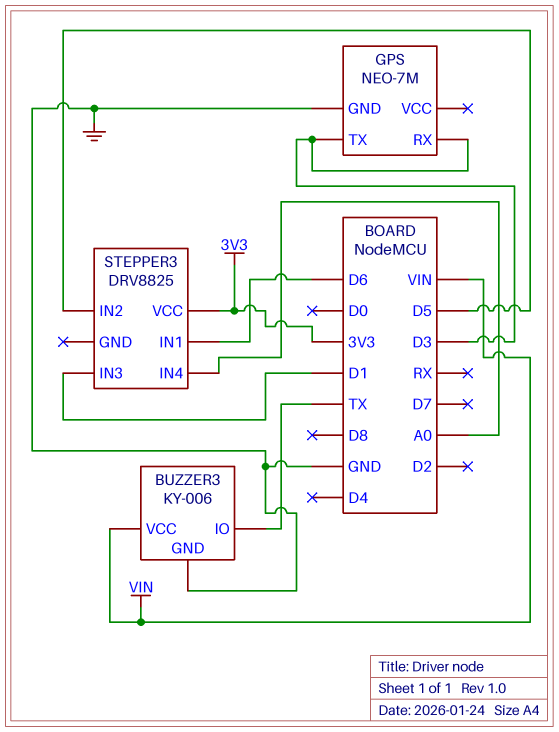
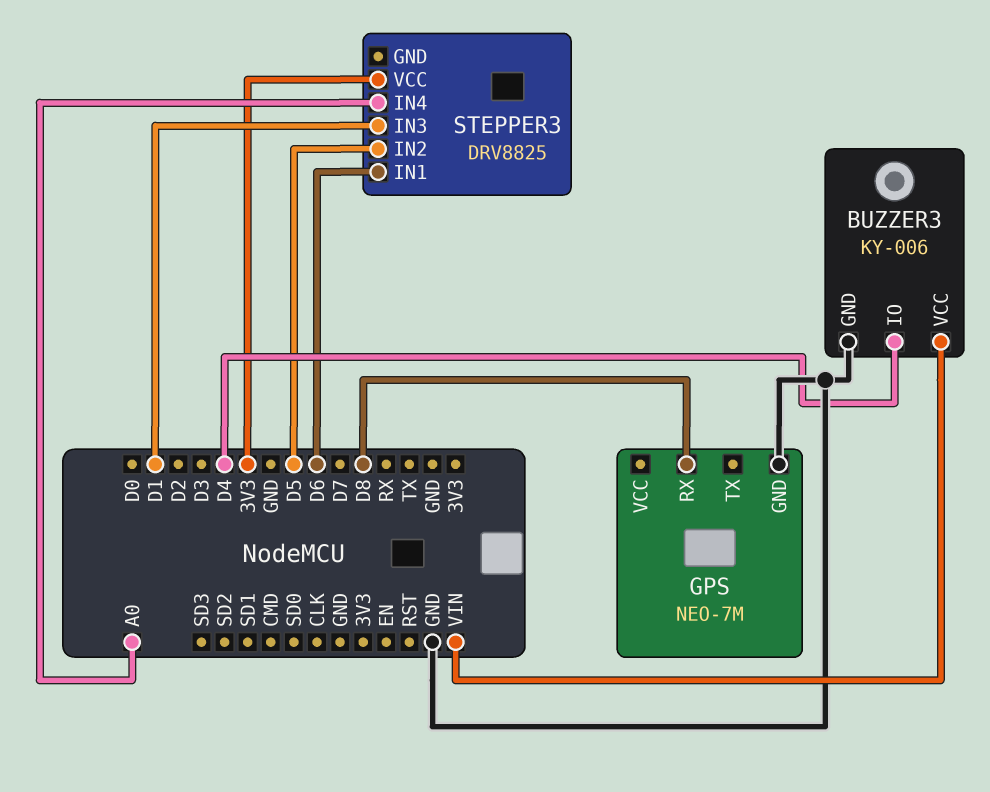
BUZZER3 pin IO: TX -> D4
GPS pin RX: D3 -> D8
GPS pin TX: D3 -> none

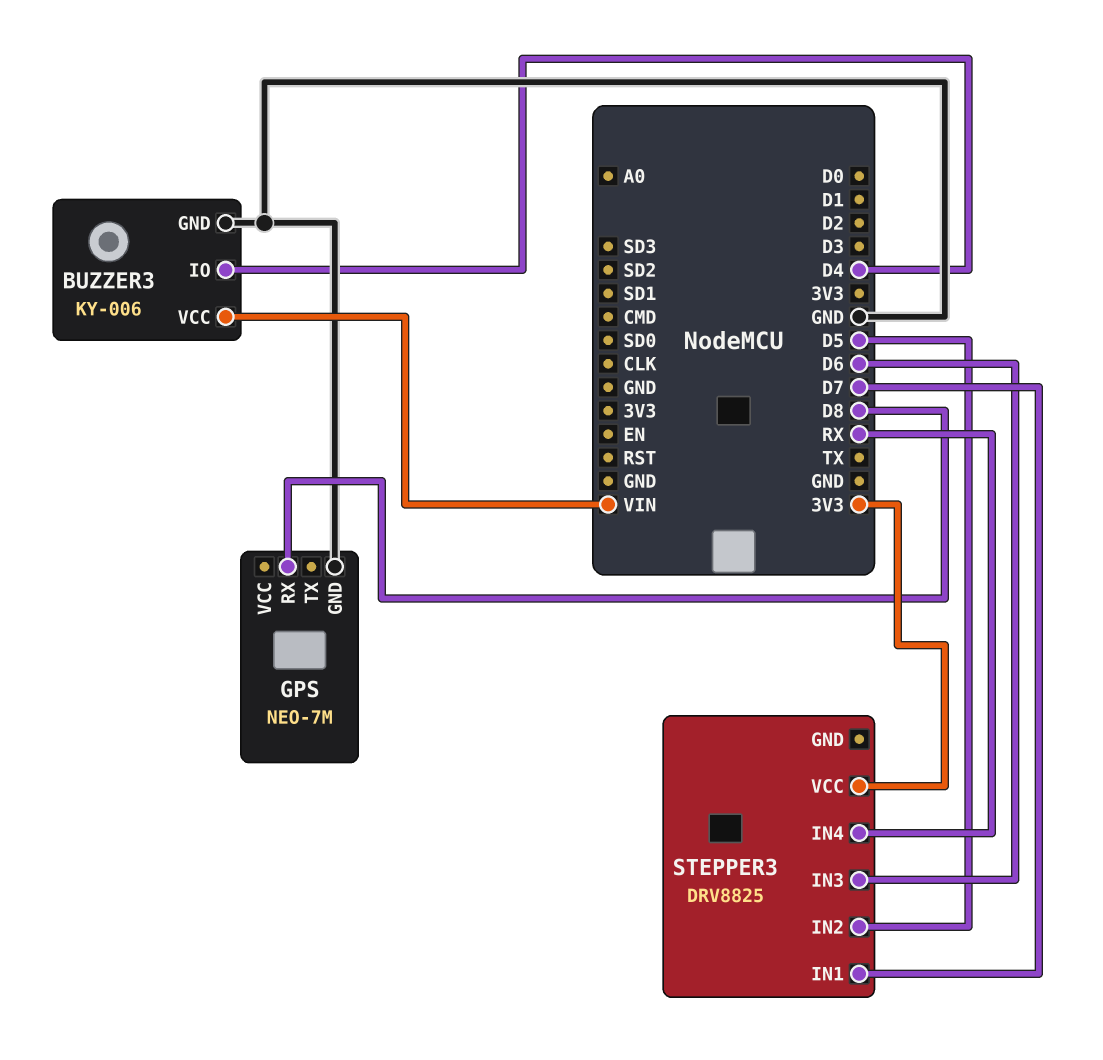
STEPPER3 pin IN1: D6 -> D7
STEPPER3 pin IN3: D1 -> D6
STEPPER3 pin IN4: A0 -> RX

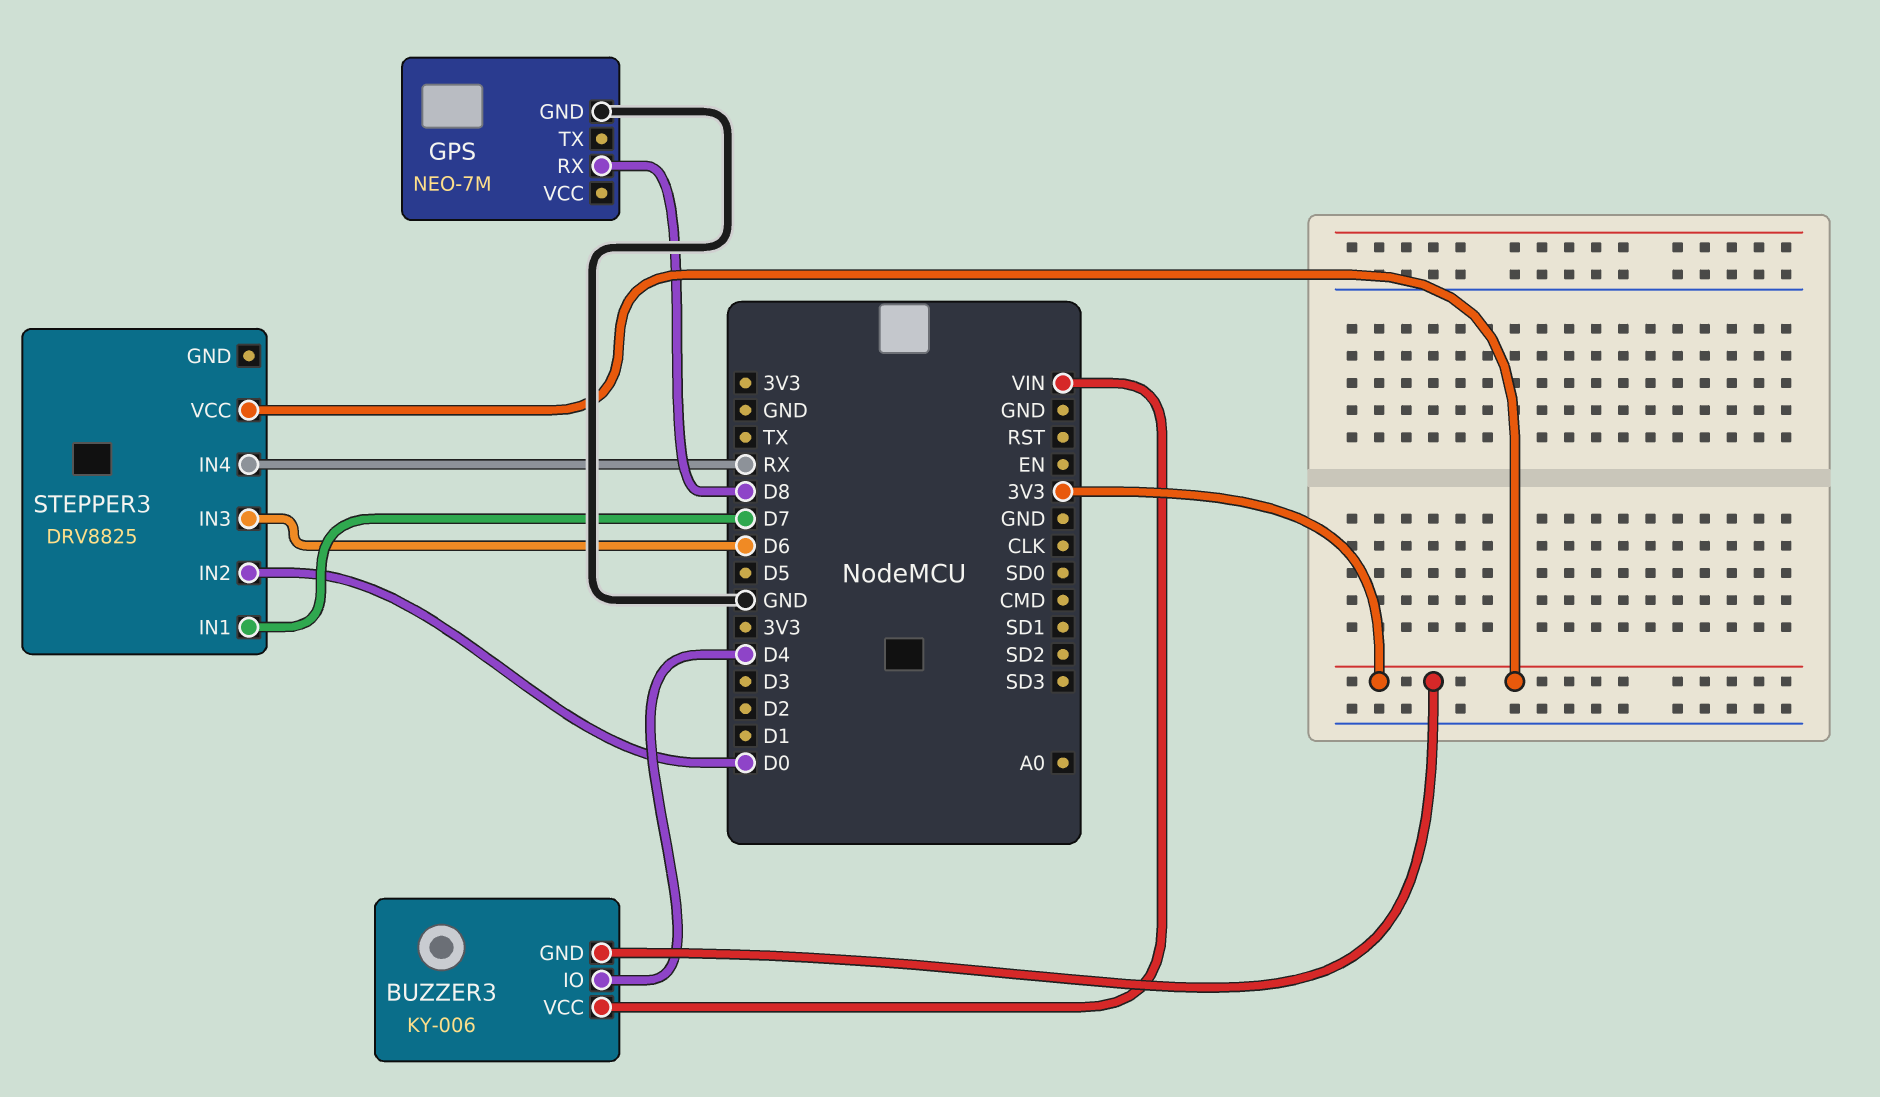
BUZZER3 pin GND: GND -> 3V3
STEPPER3 pin IN2: D5 -> D0

